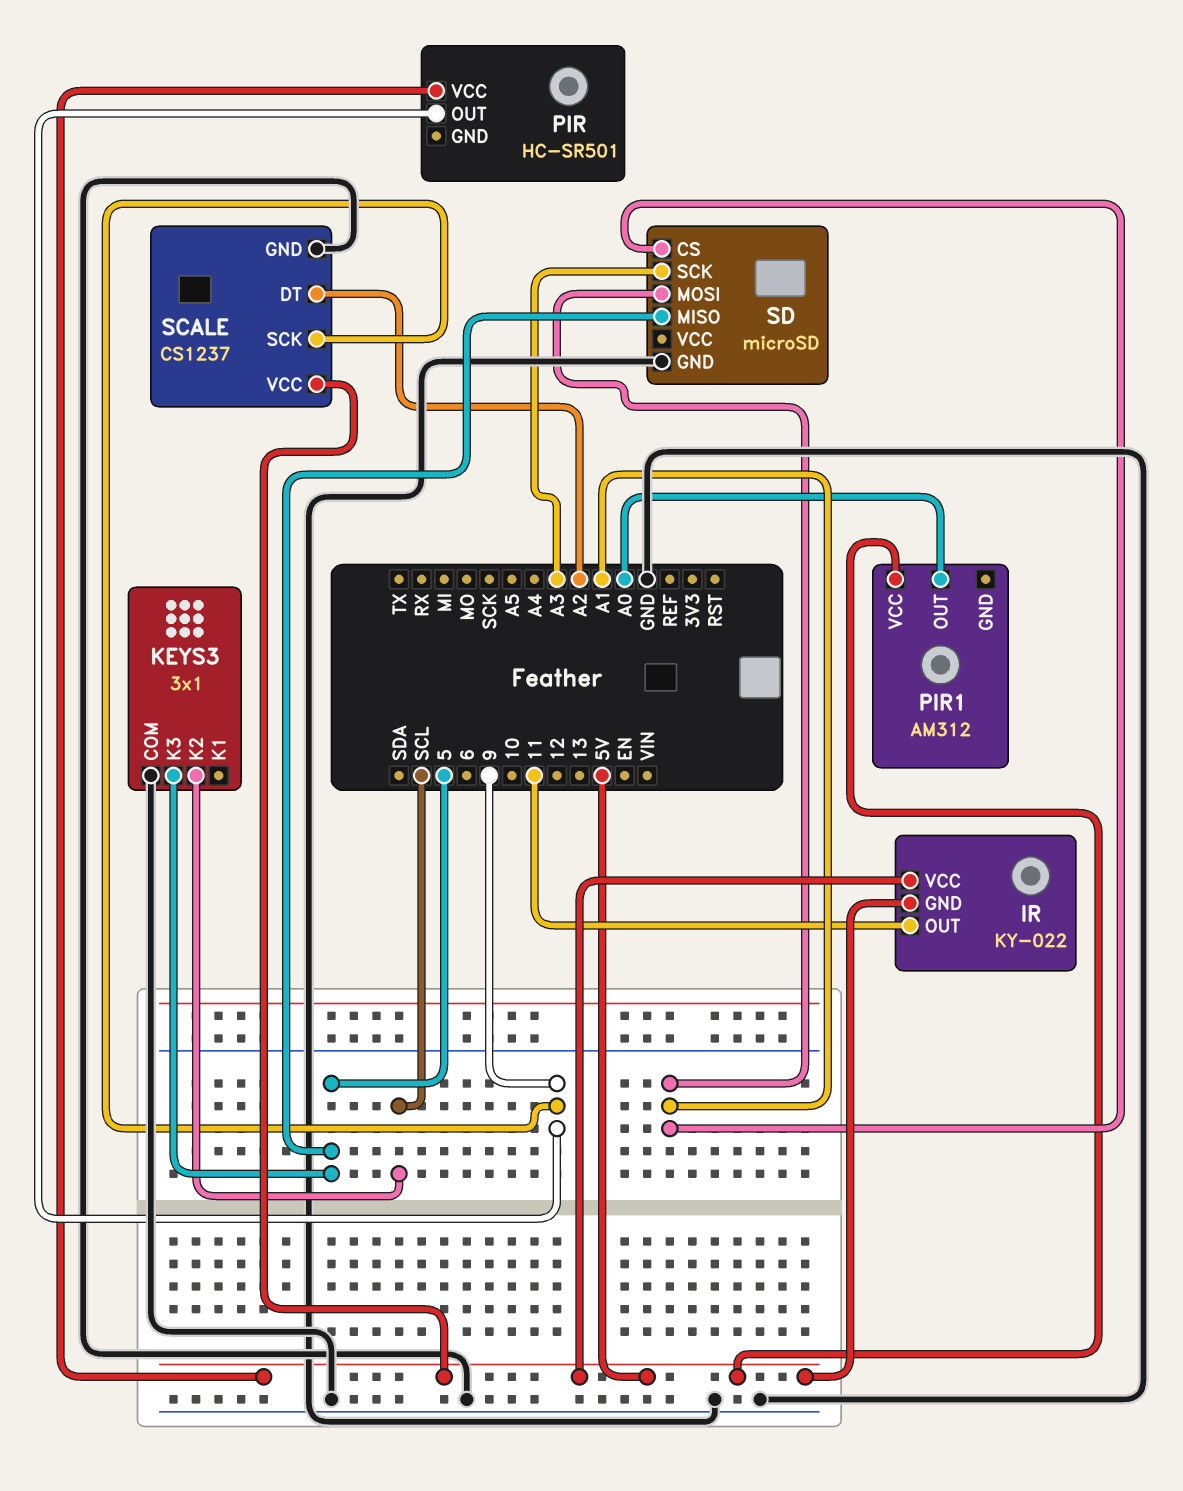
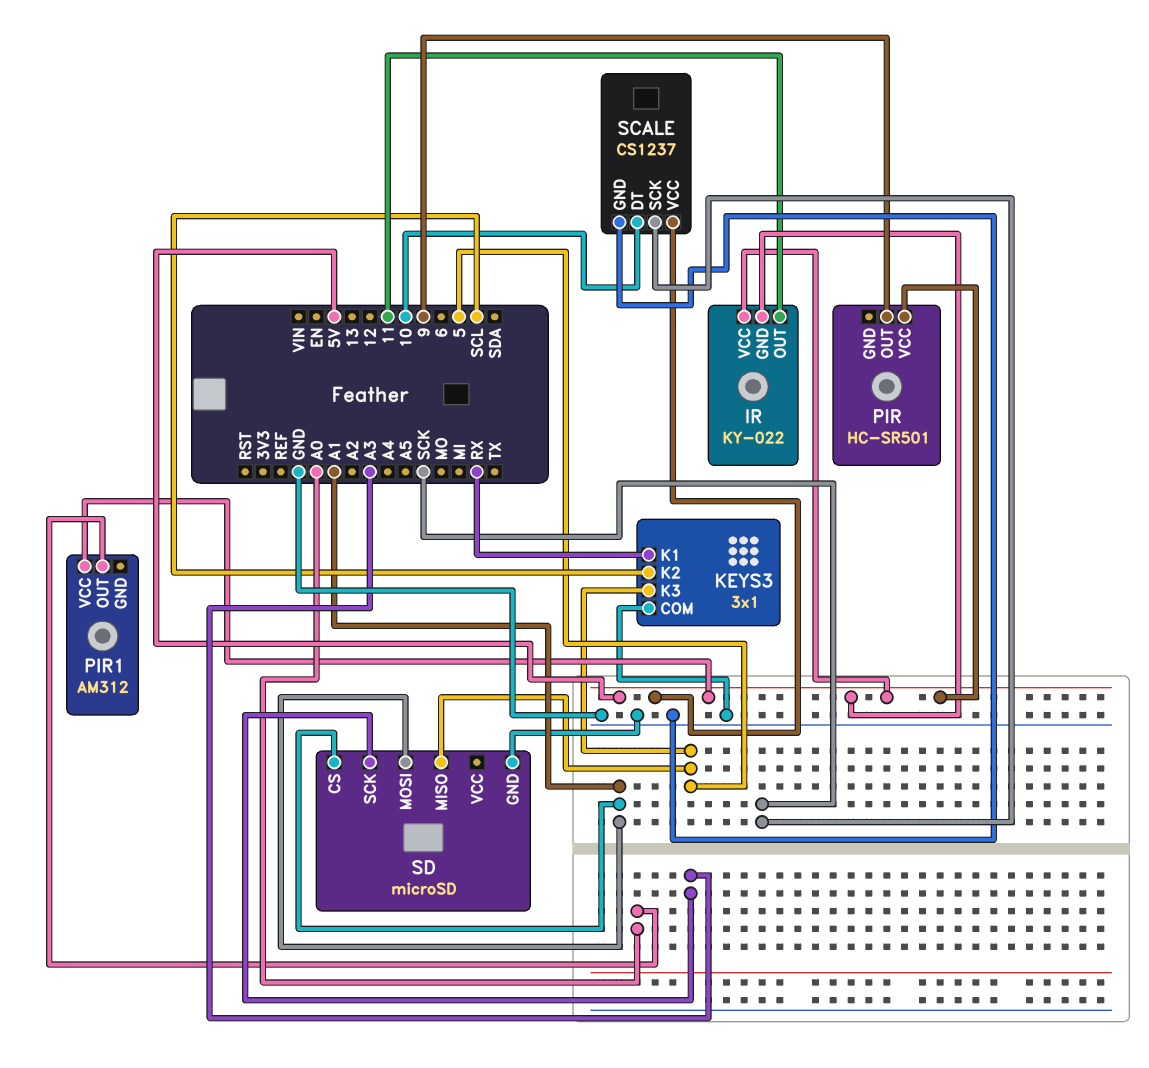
KEYS3 pin K1: none -> RX
SCALE pin DT: A2 -> 10
SCALE pin SCK: 9 -> SCK

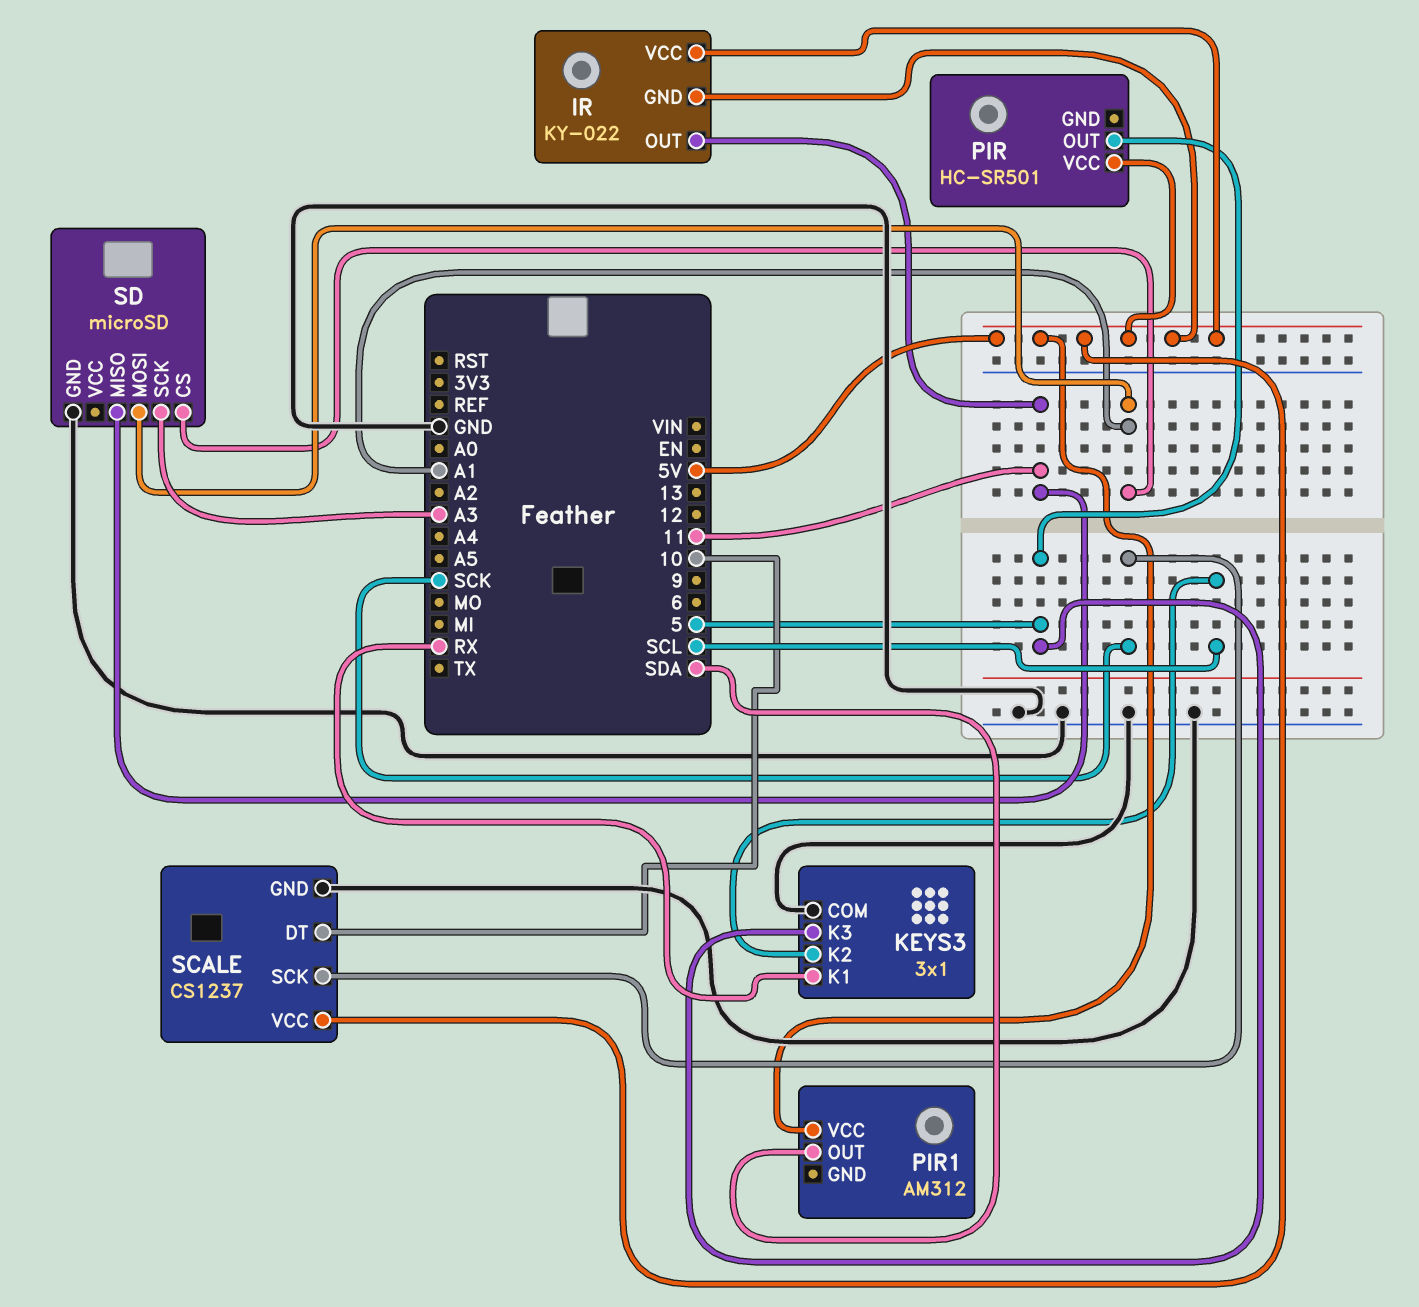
PIR pin OUT: 9 -> 5
PIR1 pin OUT: A0 -> SDA
SD pin MISO: 5 -> 11

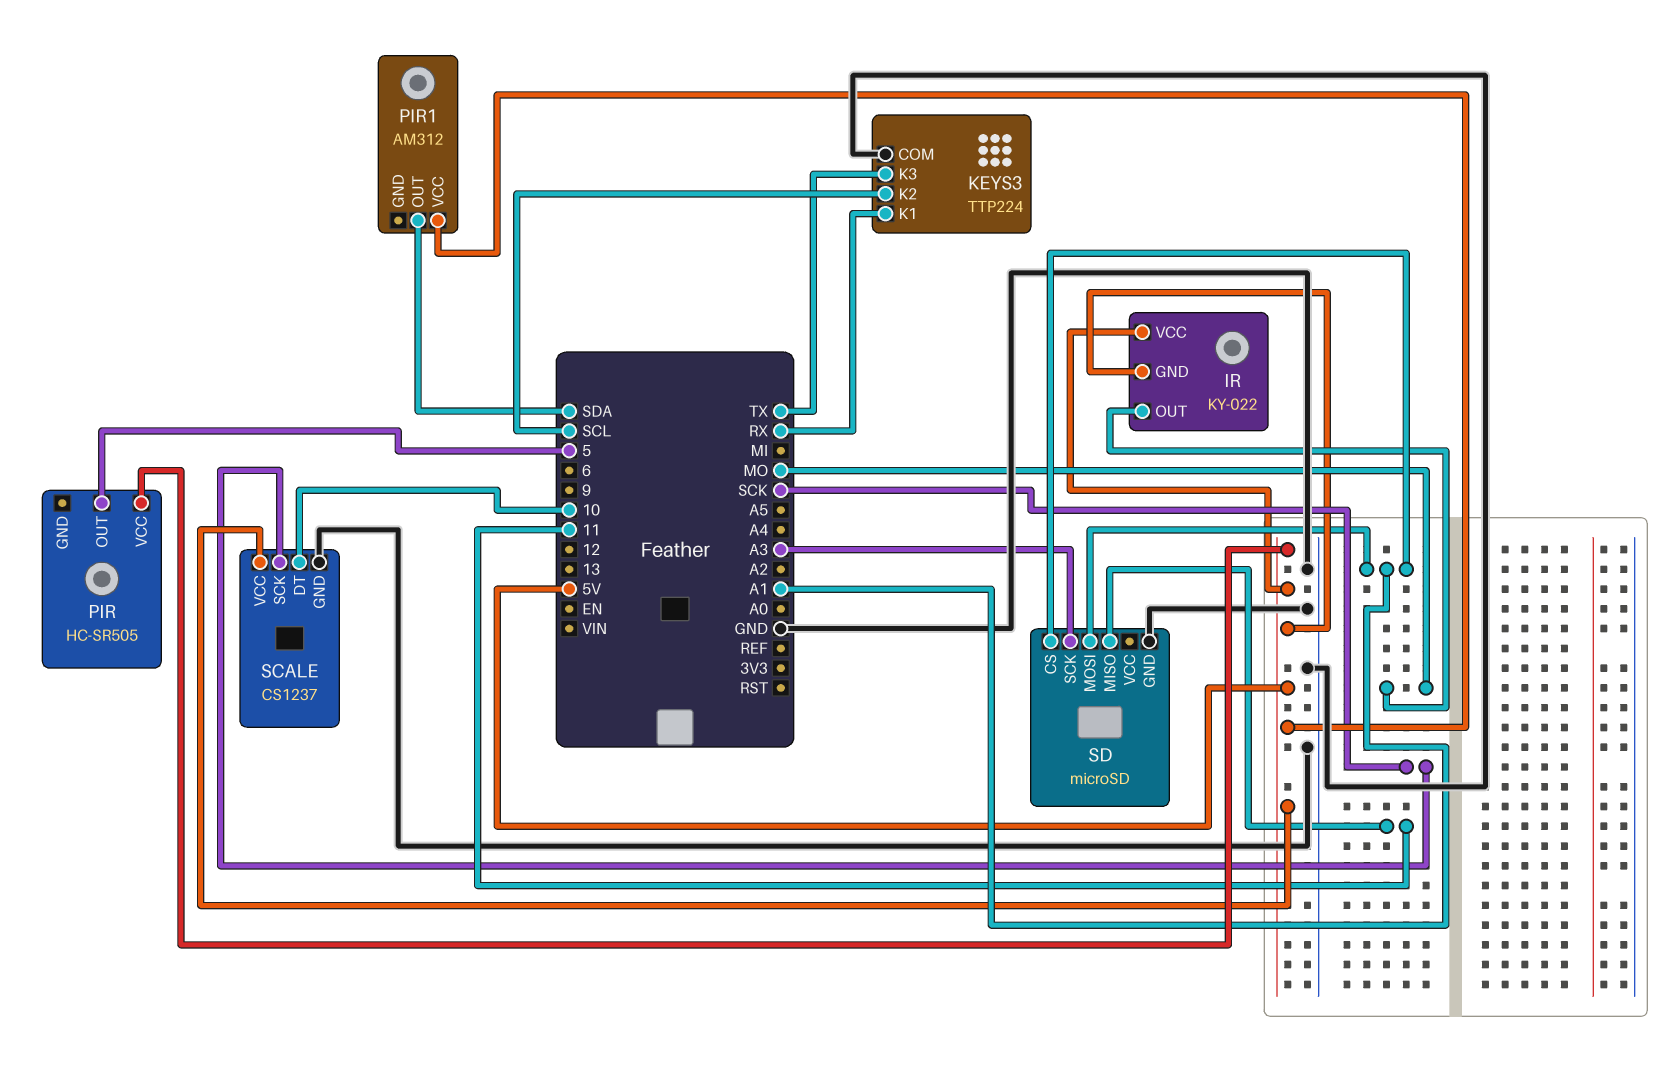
IR pin OUT: 11 -> MO
KEYS3: 3x1 -> TTP224
KEYS3 pin K3: 5 -> TX
PIR: HC-SR501 -> HC-SR505

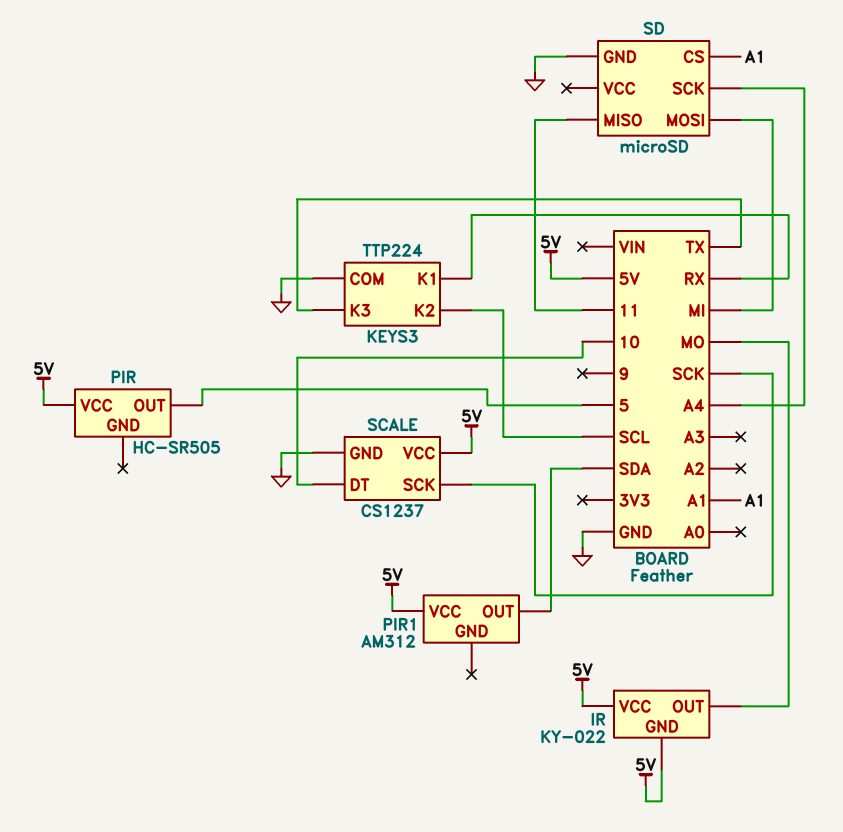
SD pin MOSI: A1 -> MI
SD pin SCK: A3 -> A4

